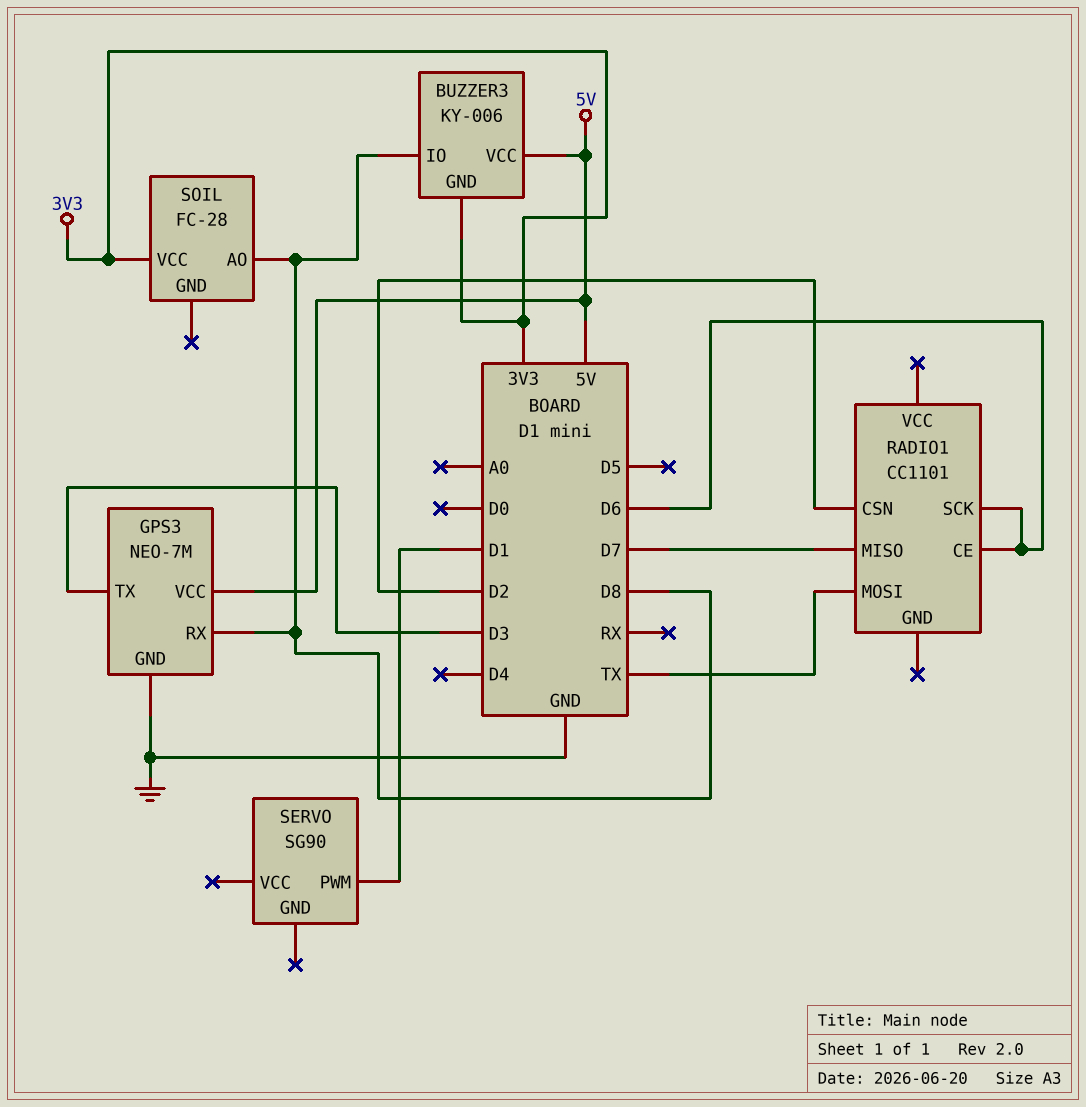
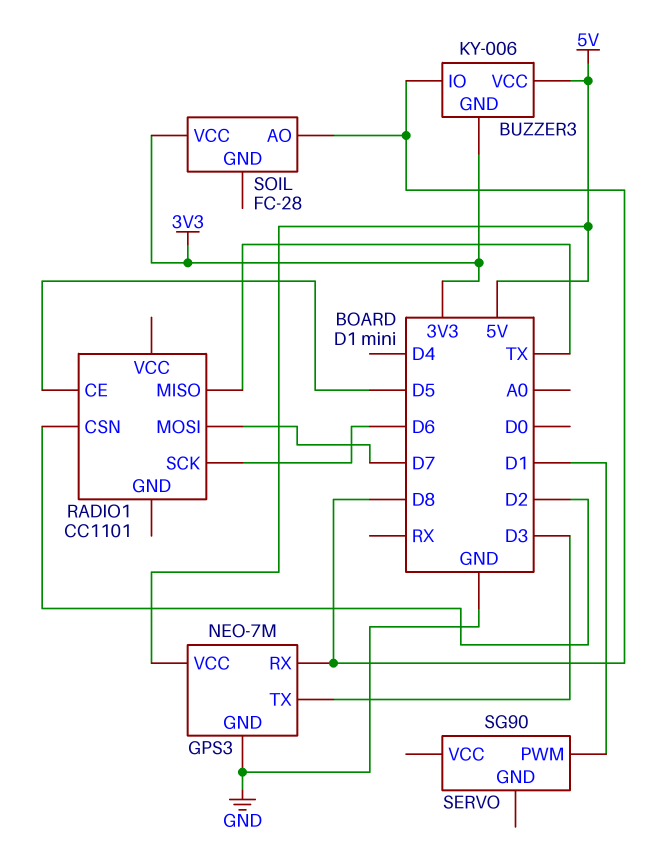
RADIO1 pin CE: D6 -> D5
RADIO1 pin MISO: D7 -> TX
RADIO1 pin MOSI: TX -> D7

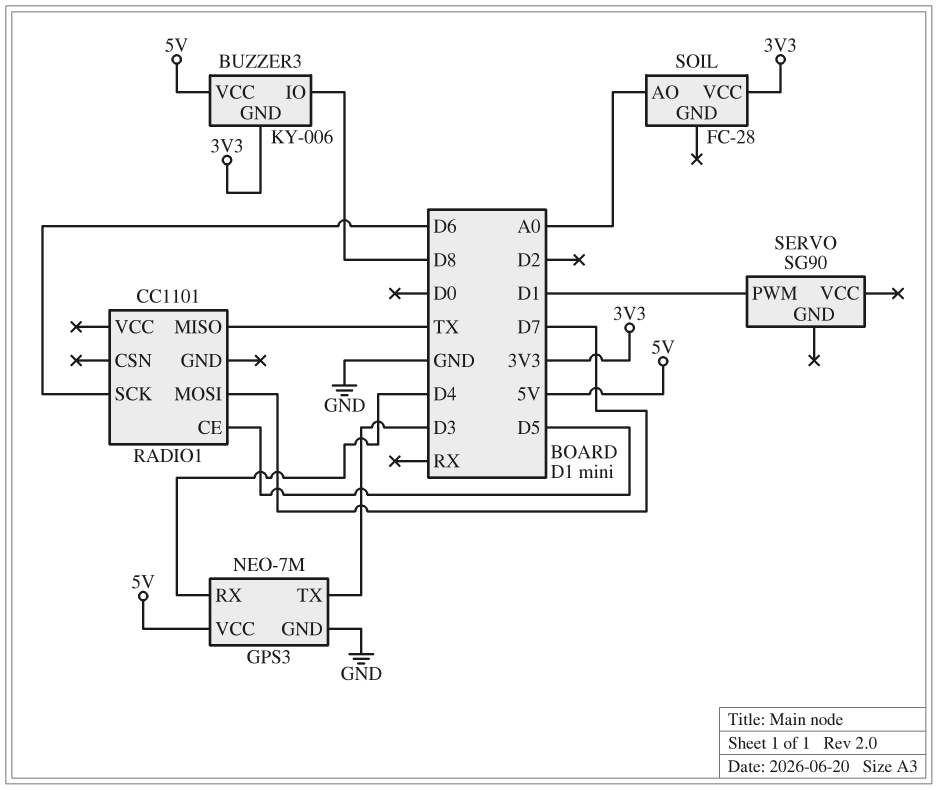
GPS3 pin RX: D8 -> D4
RADIO1 pin CSN: D2 -> none
SOIL pin AO: D8 -> A0

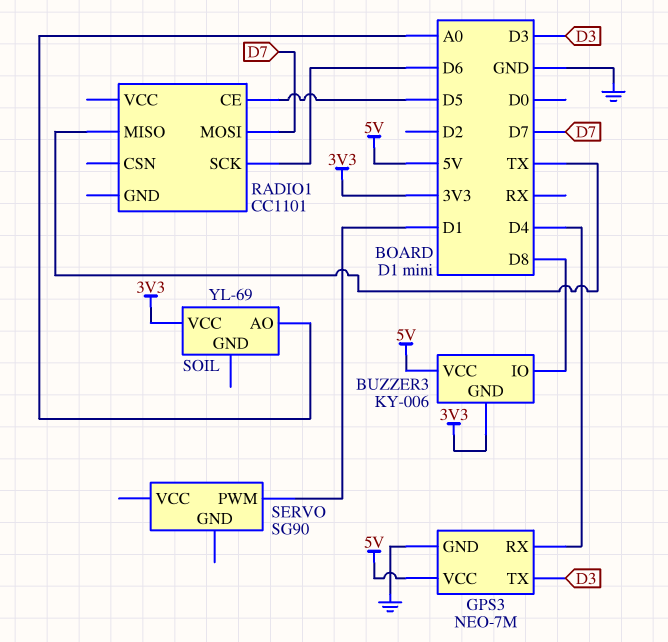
SOIL: FC-28 -> YL-69

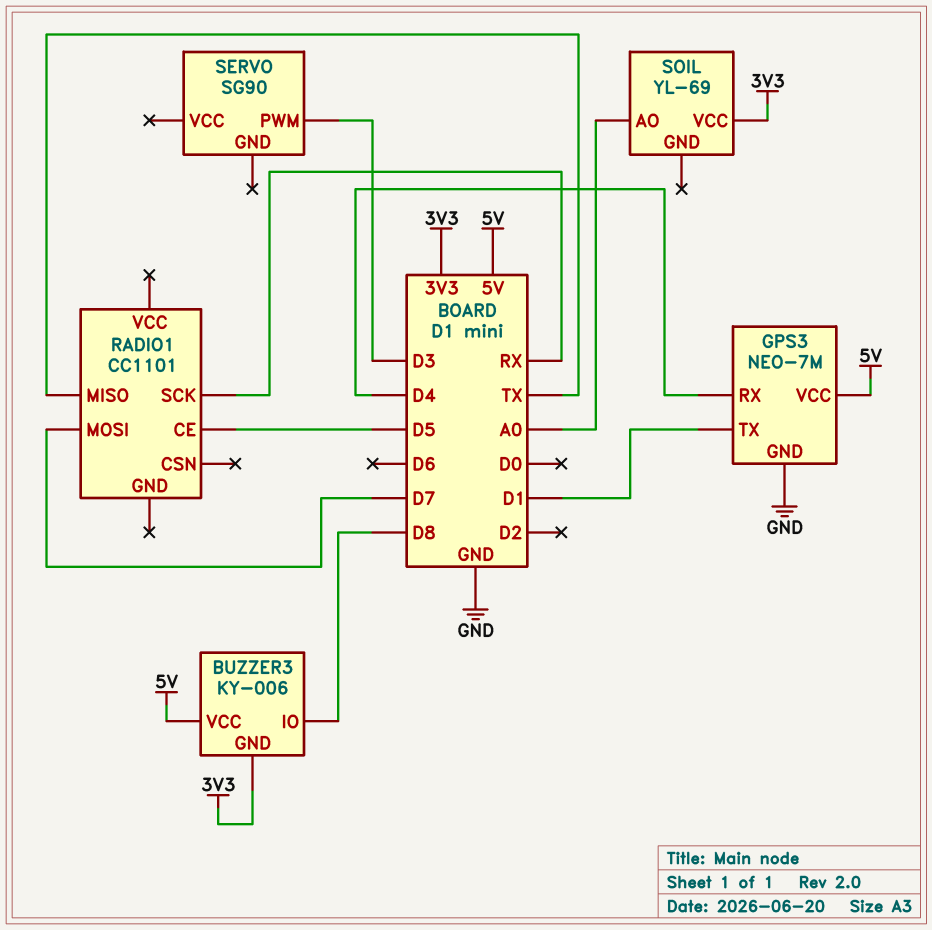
GPS3 pin TX: D3 -> D1
RADIO1 pin SCK: D6 -> RX
SERVO pin PWM: D1 -> D3

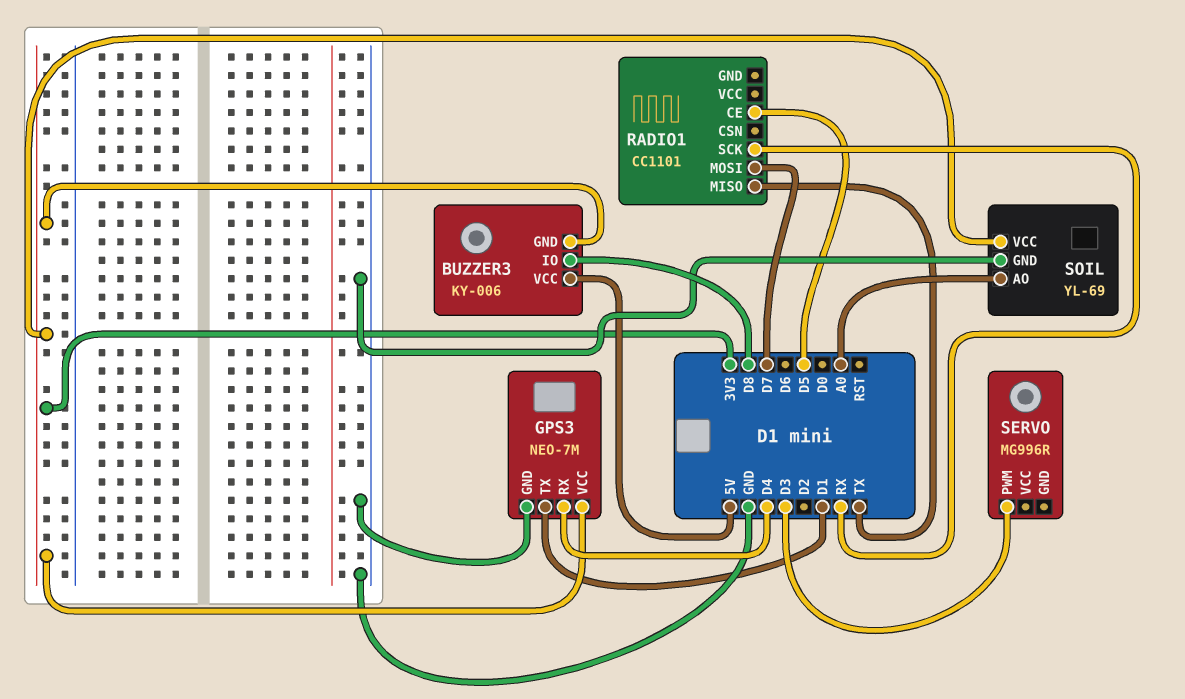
GPS3 pin VCC: 5V -> 3V3
SERVO: SG90 -> MG996R
SOIL pin GND: none -> GND

